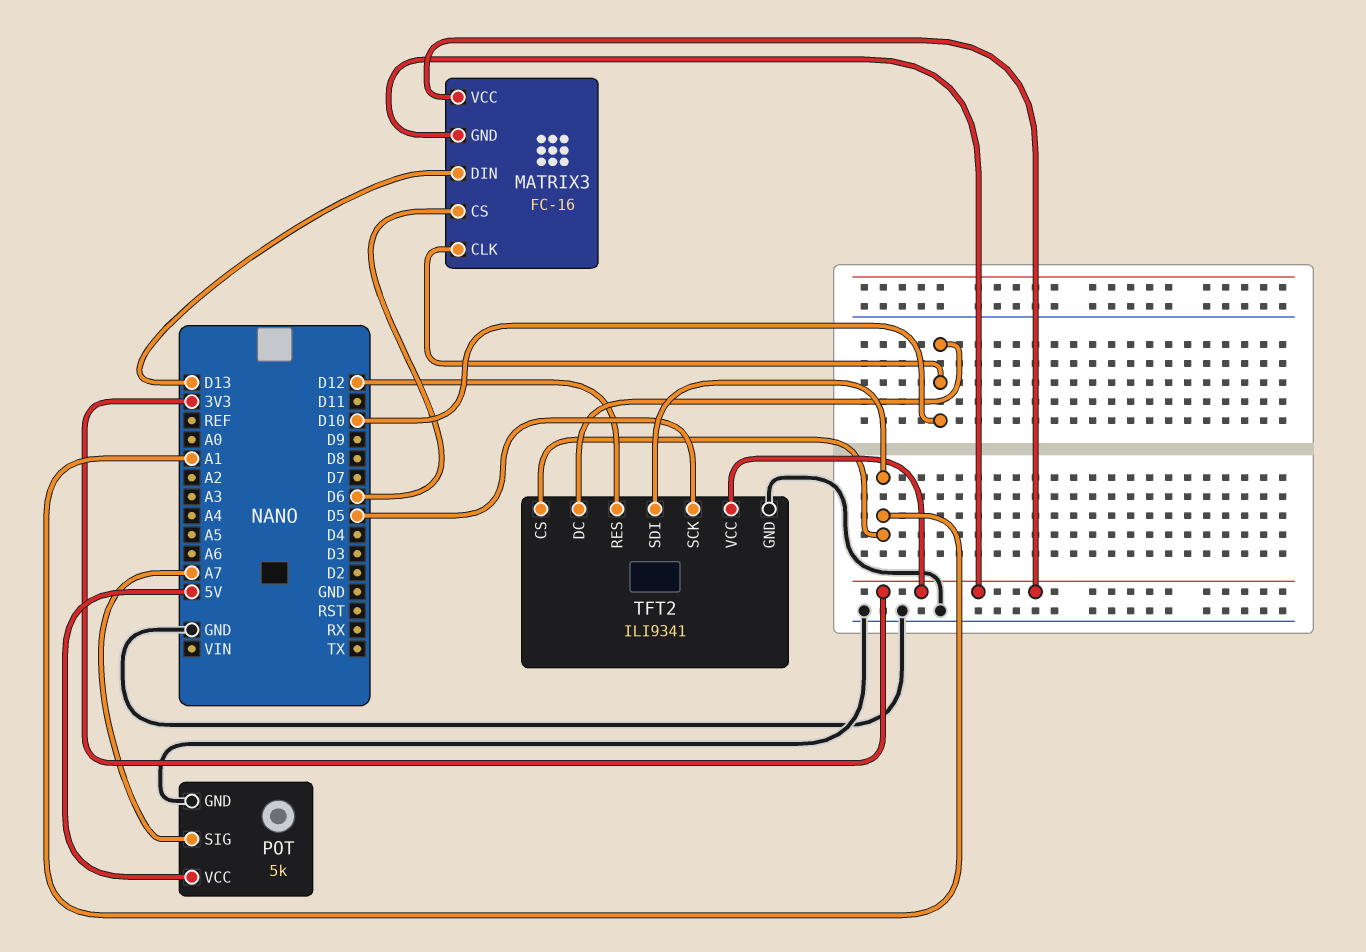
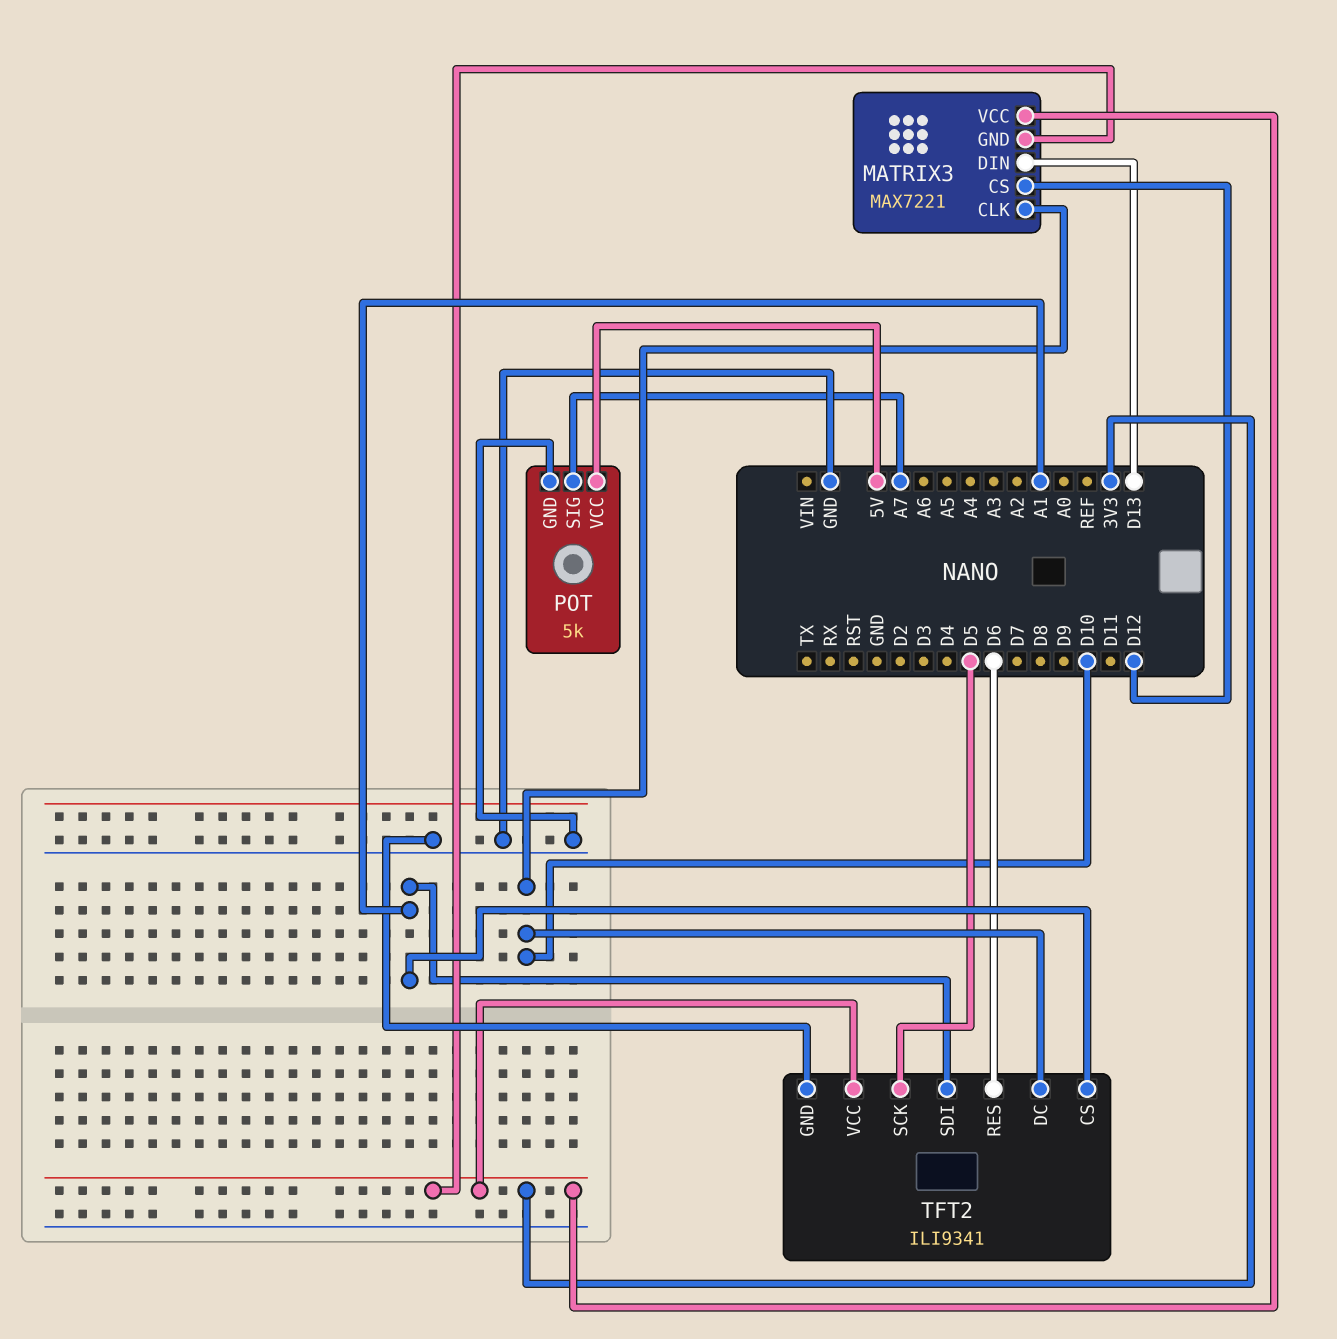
MATRIX3: FC-16 -> MAX7221
MATRIX3 pin CS: D6 -> D12
TFT2 pin RES: D12 -> D6

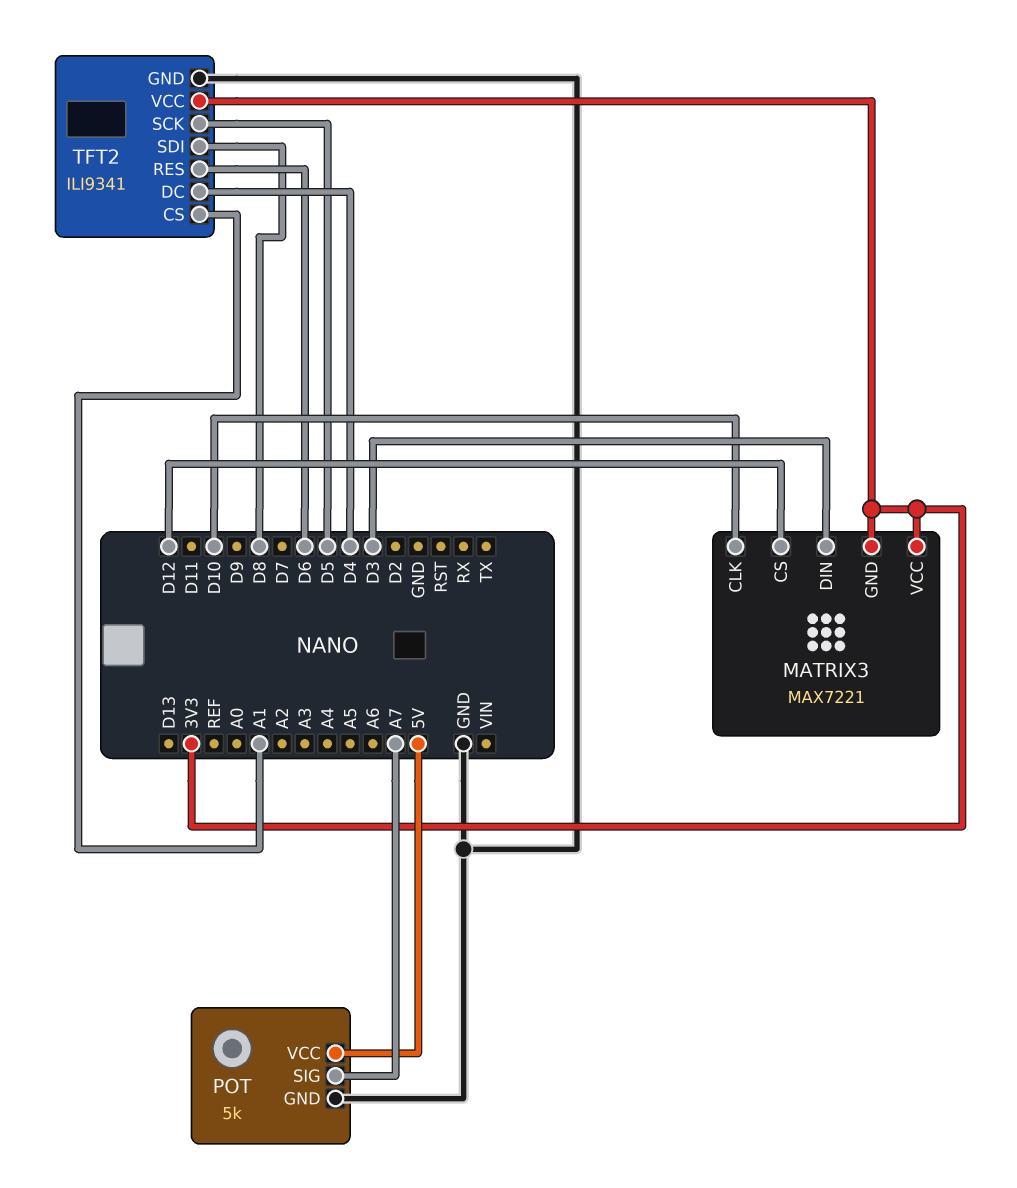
MATRIX3 pin DIN: D13 -> D3
TFT2 pin DC: D10 -> D4
TFT2 pin SDI: A1 -> D8

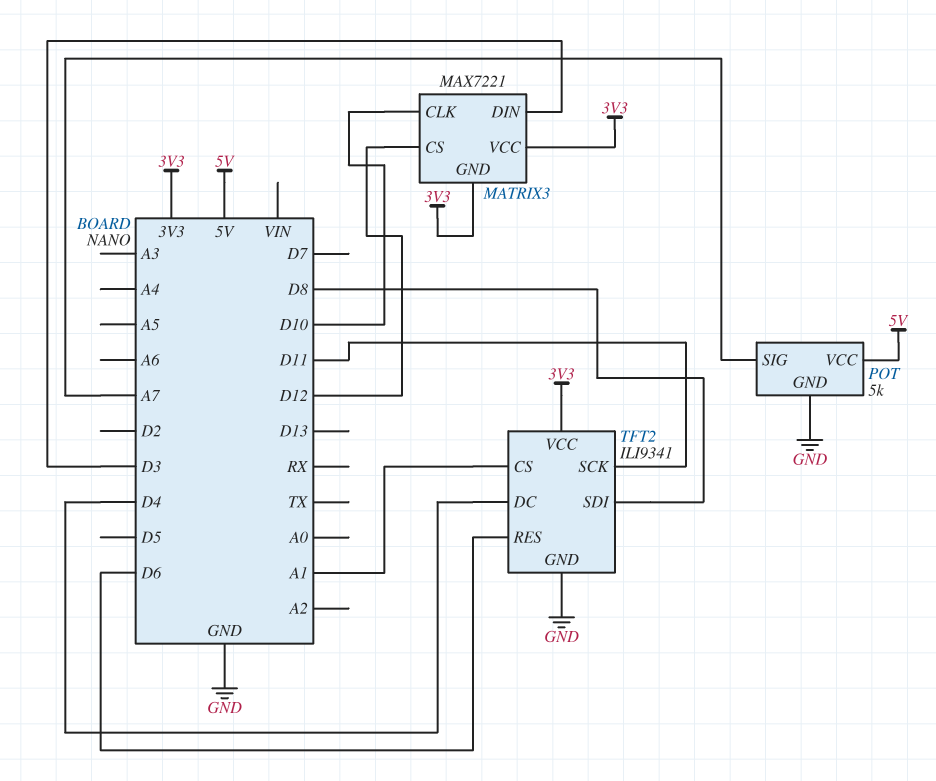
TFT2 pin SCK: D5 -> D11

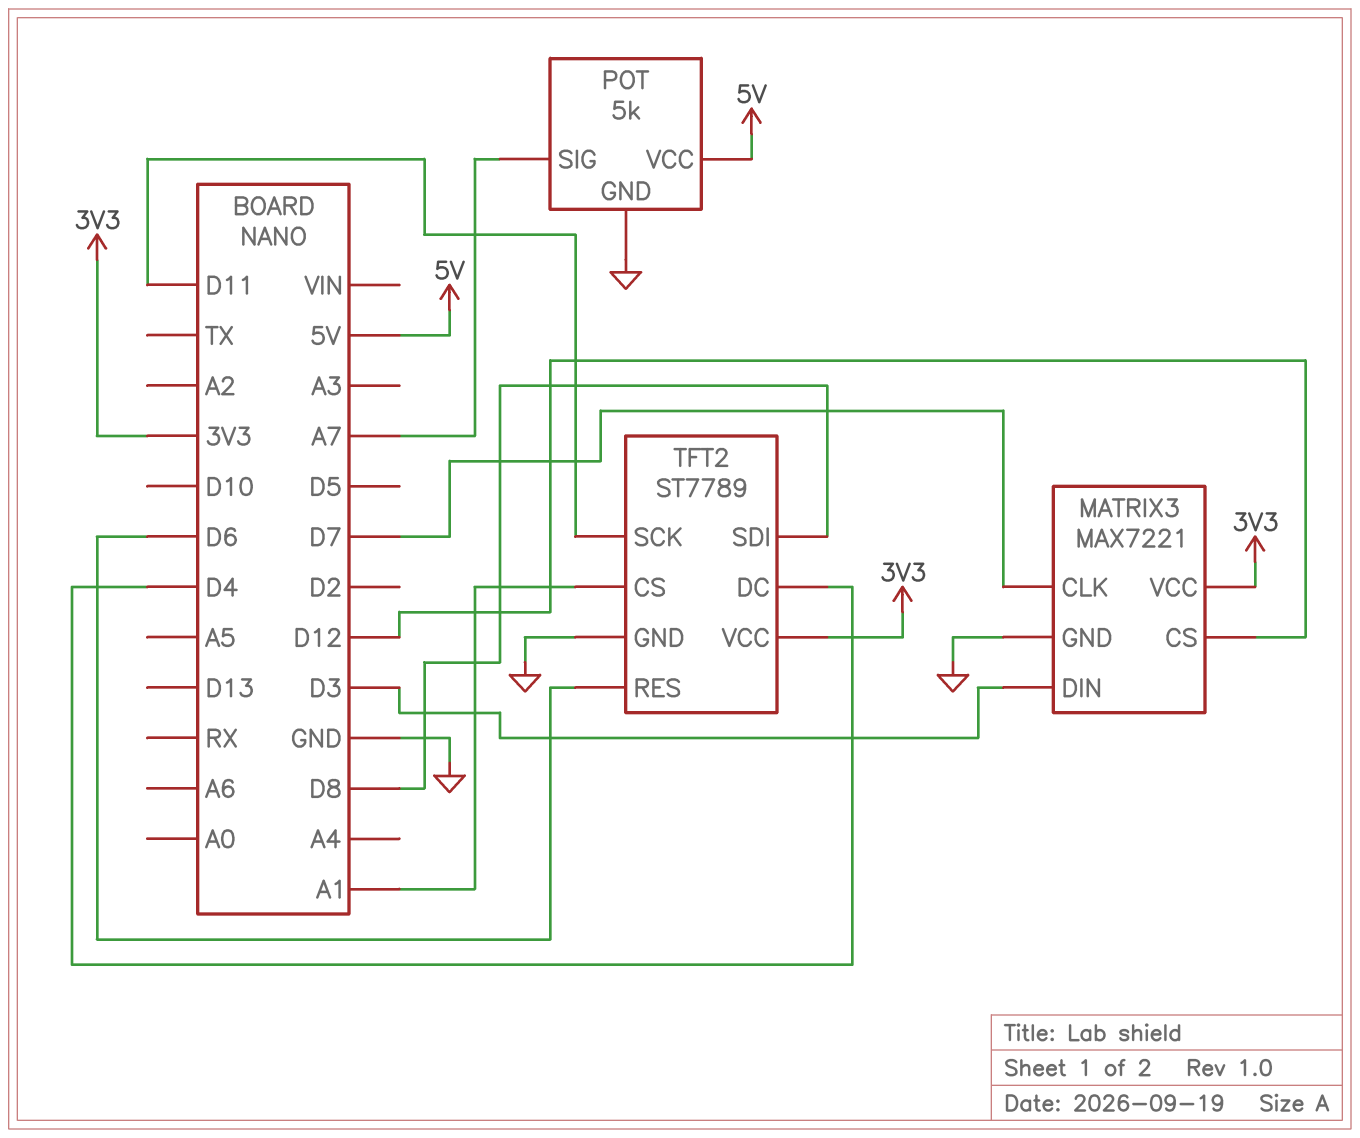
MATRIX3 pin CLK: D10 -> D7
MATRIX3 pin GND: 3V3 -> GND
TFT2: ILI9341 -> ST7789

